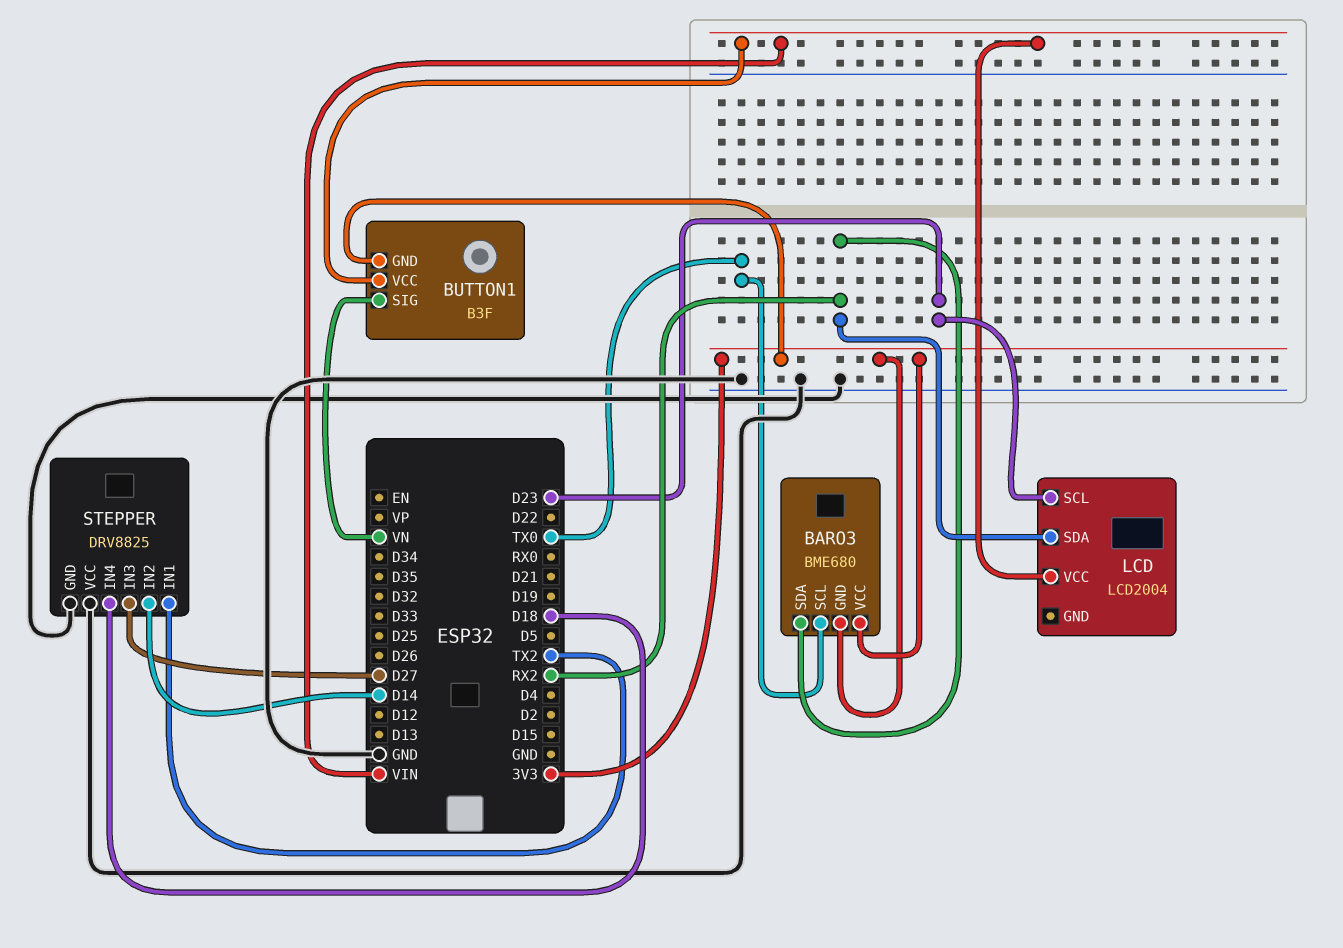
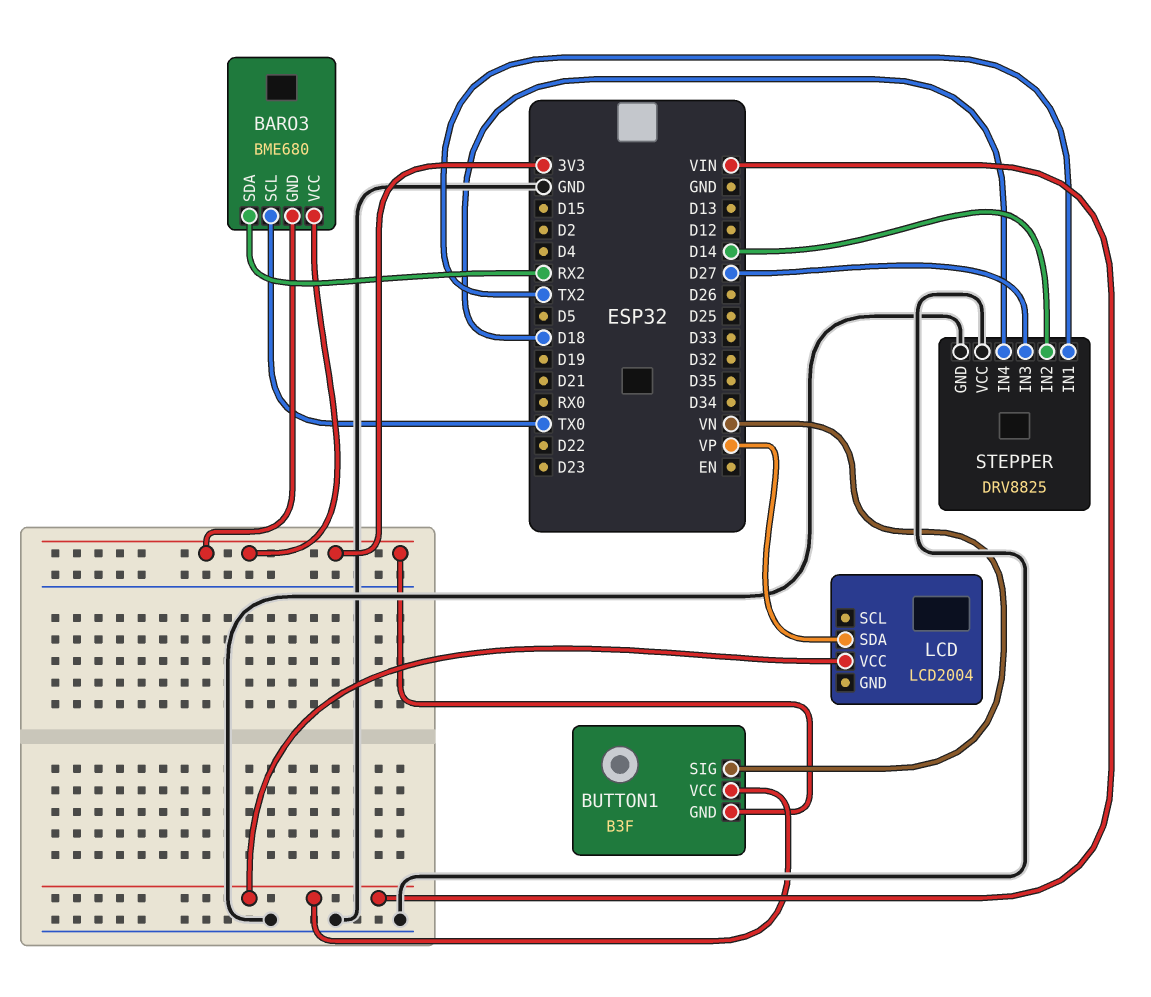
LCD pin SCL: D23 -> none
LCD pin SDA: RX2 -> VP

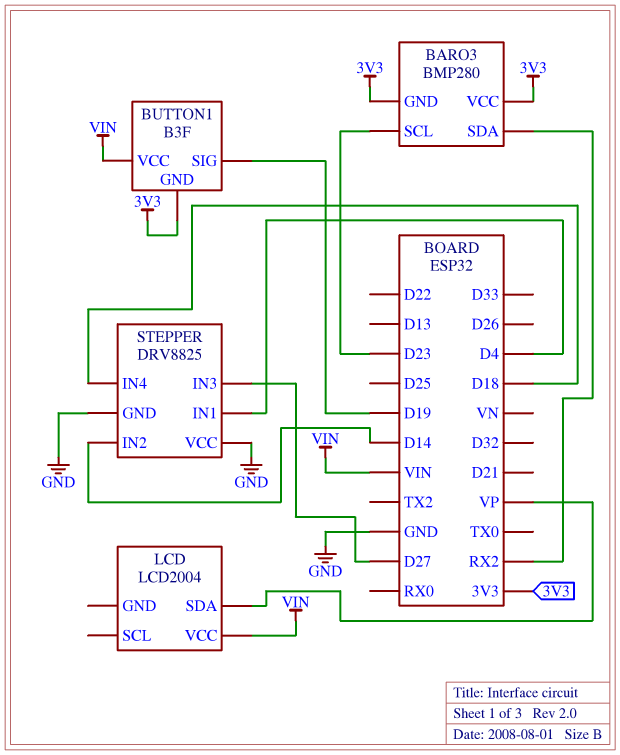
BARO3: BME680 -> BMP280
BARO3 pin SCL: TX0 -> D23
BUTTON1 pin SIG: VN -> D19
STEPPER pin IN1: TX2 -> D4

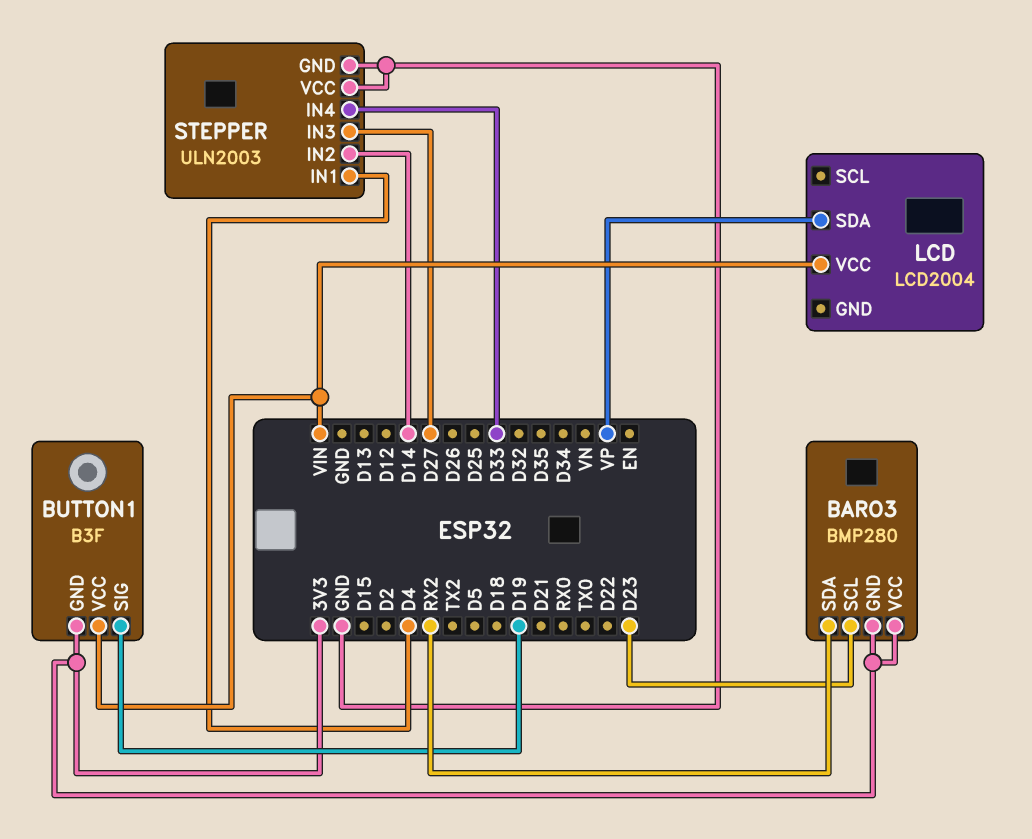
STEPPER: DRV8825 -> ULN2003
STEPPER pin IN4: D18 -> D33

